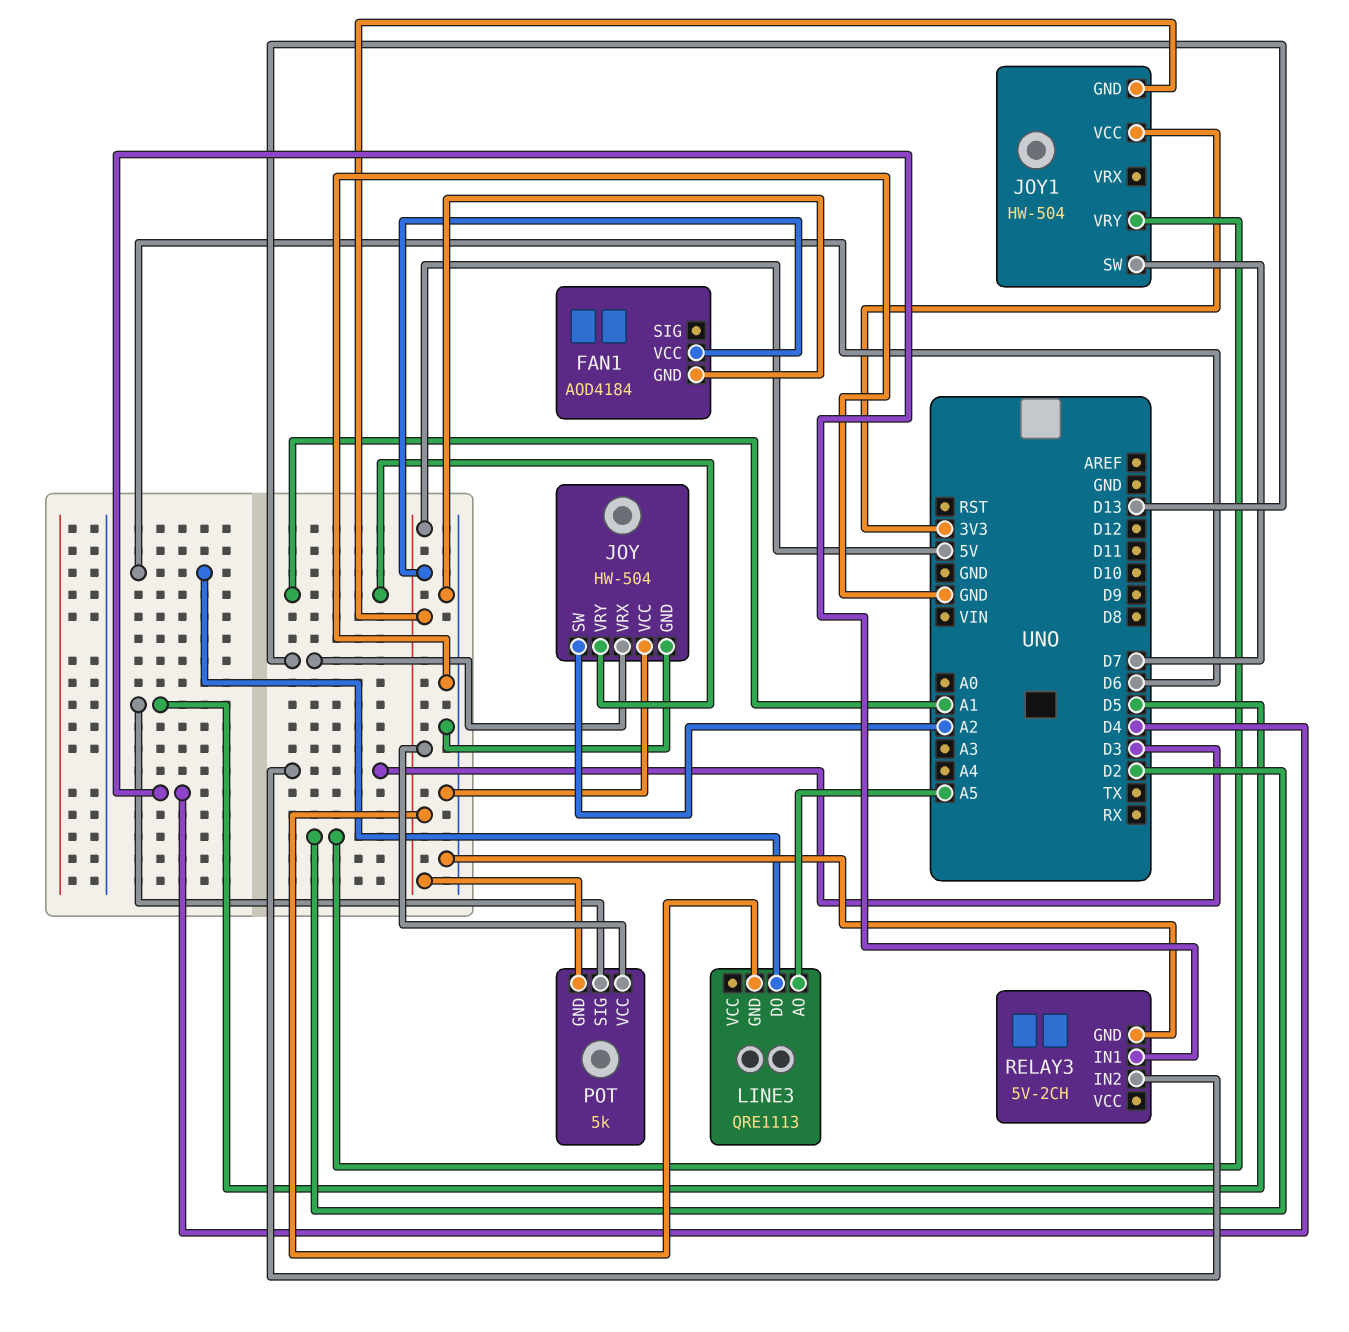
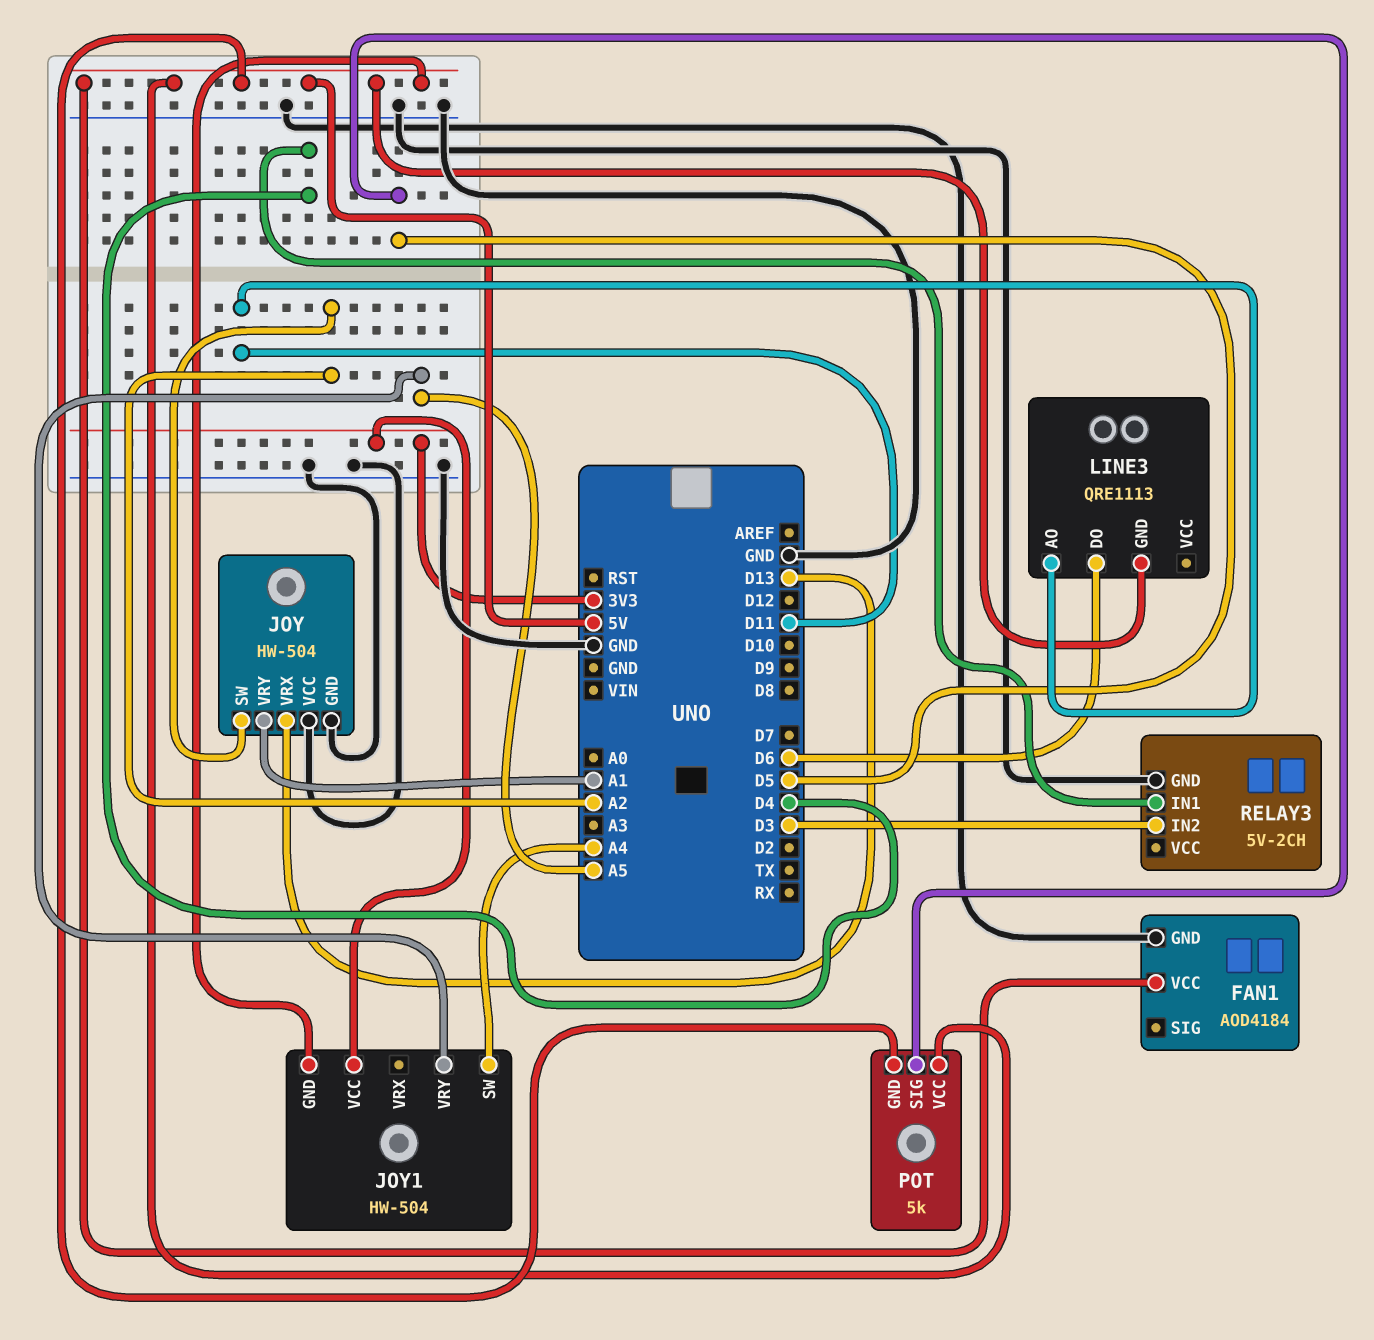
JOY1 pin SW: D7 -> A4
JOY1 pin VRY: D2 -> A5
LINE3 pin AO: A5 -> D11

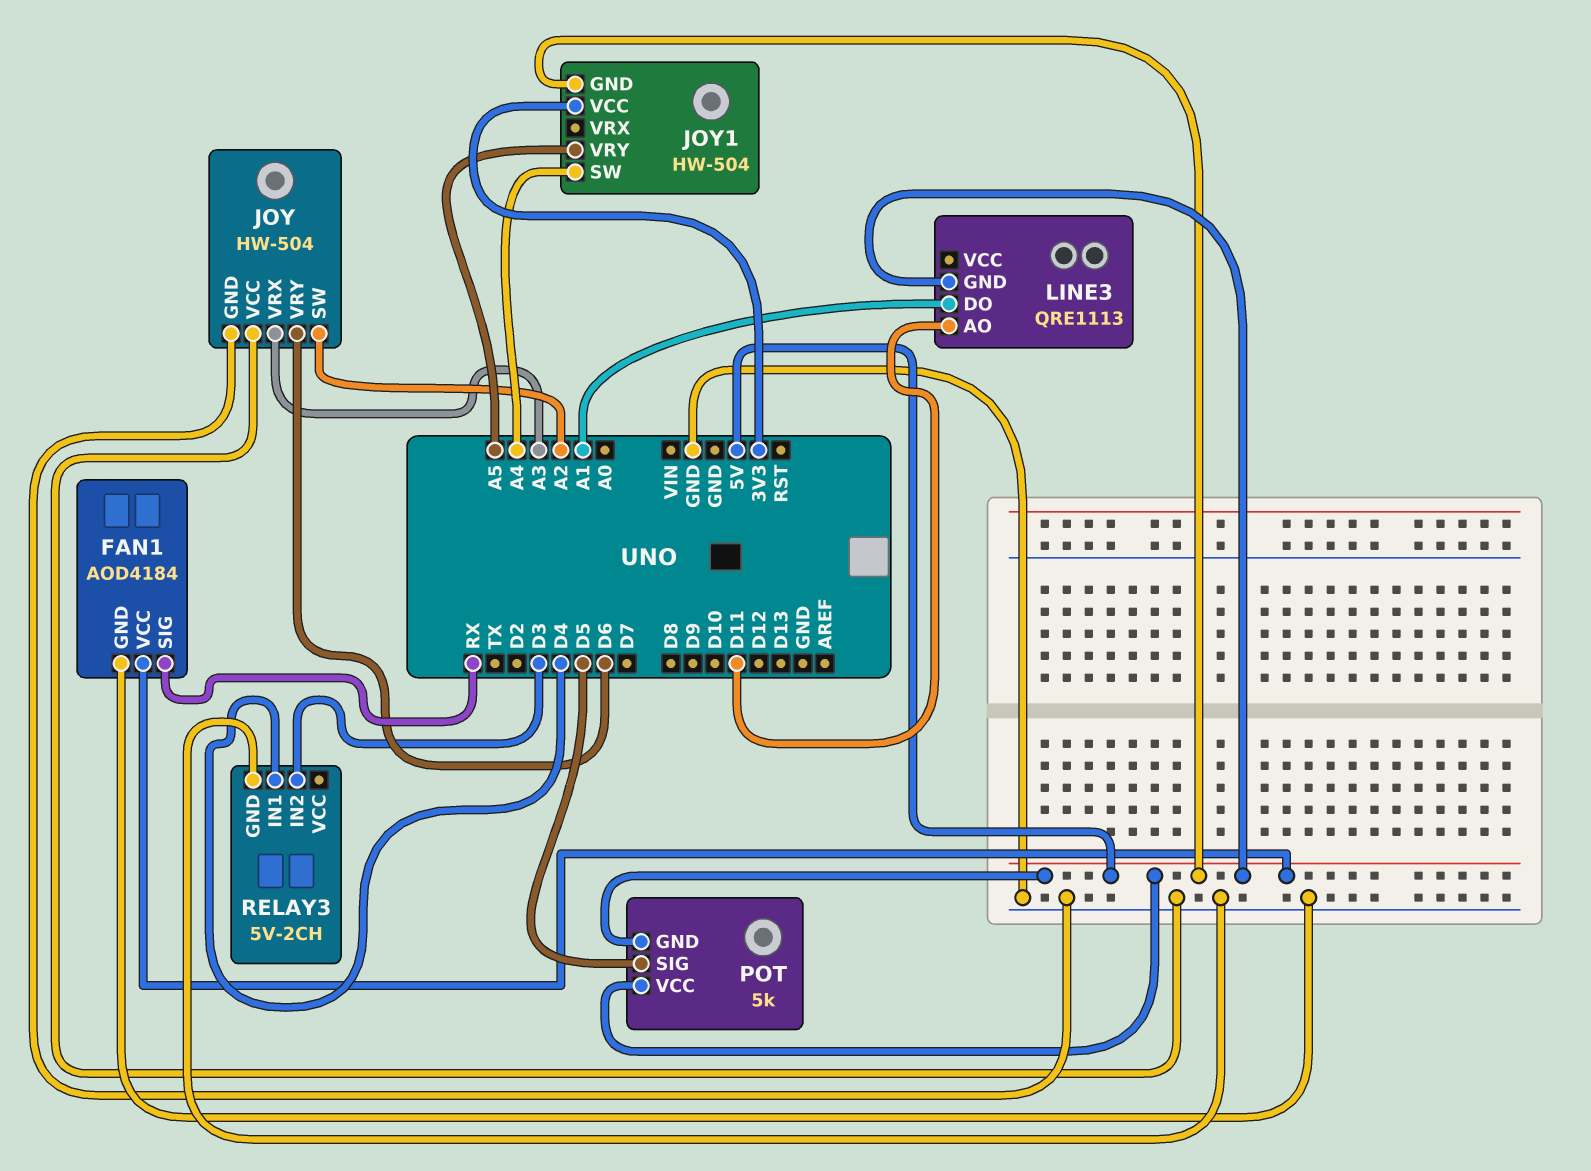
FAN1 pin SIG: none -> RX
JOY pin VRX: D13 -> A3
JOY pin VRY: A1 -> D6
LINE3 pin DO: D6 -> A1

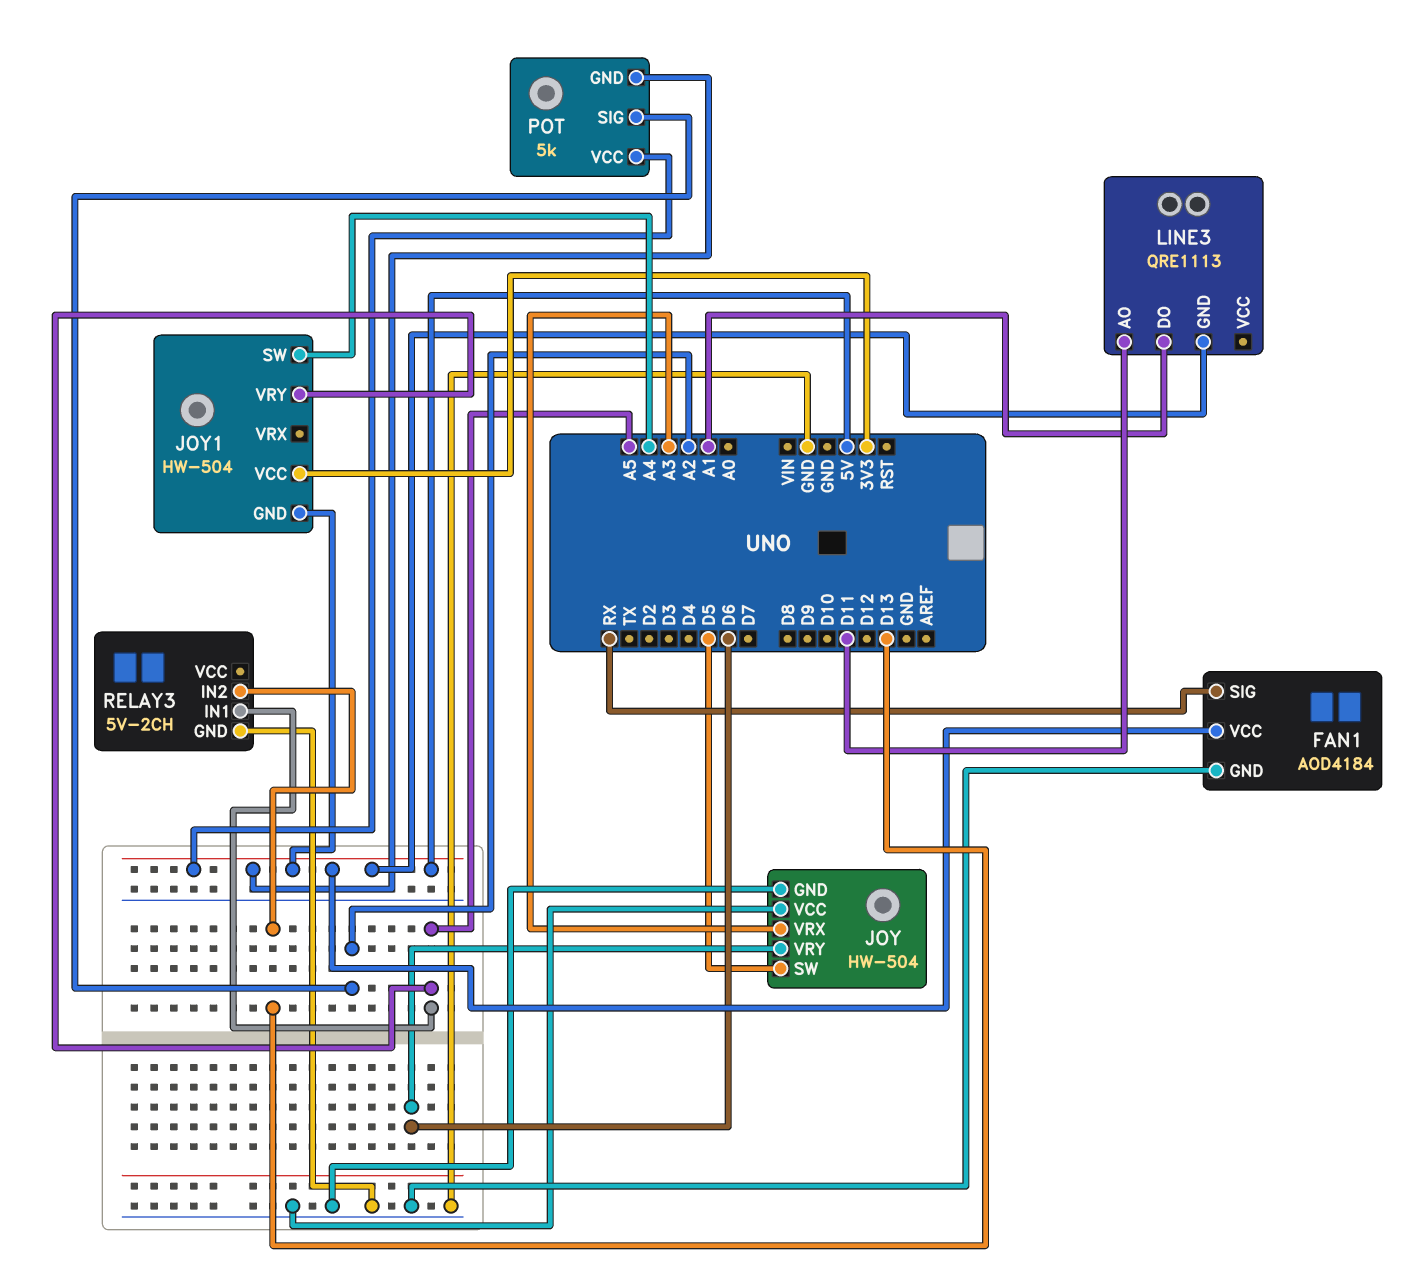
JOY pin SW: A2 -> D5
POT pin SIG: D5 -> A2
RELAY3 pin IN1: D4 -> A5
RELAY3 pin IN2: D3 -> D13

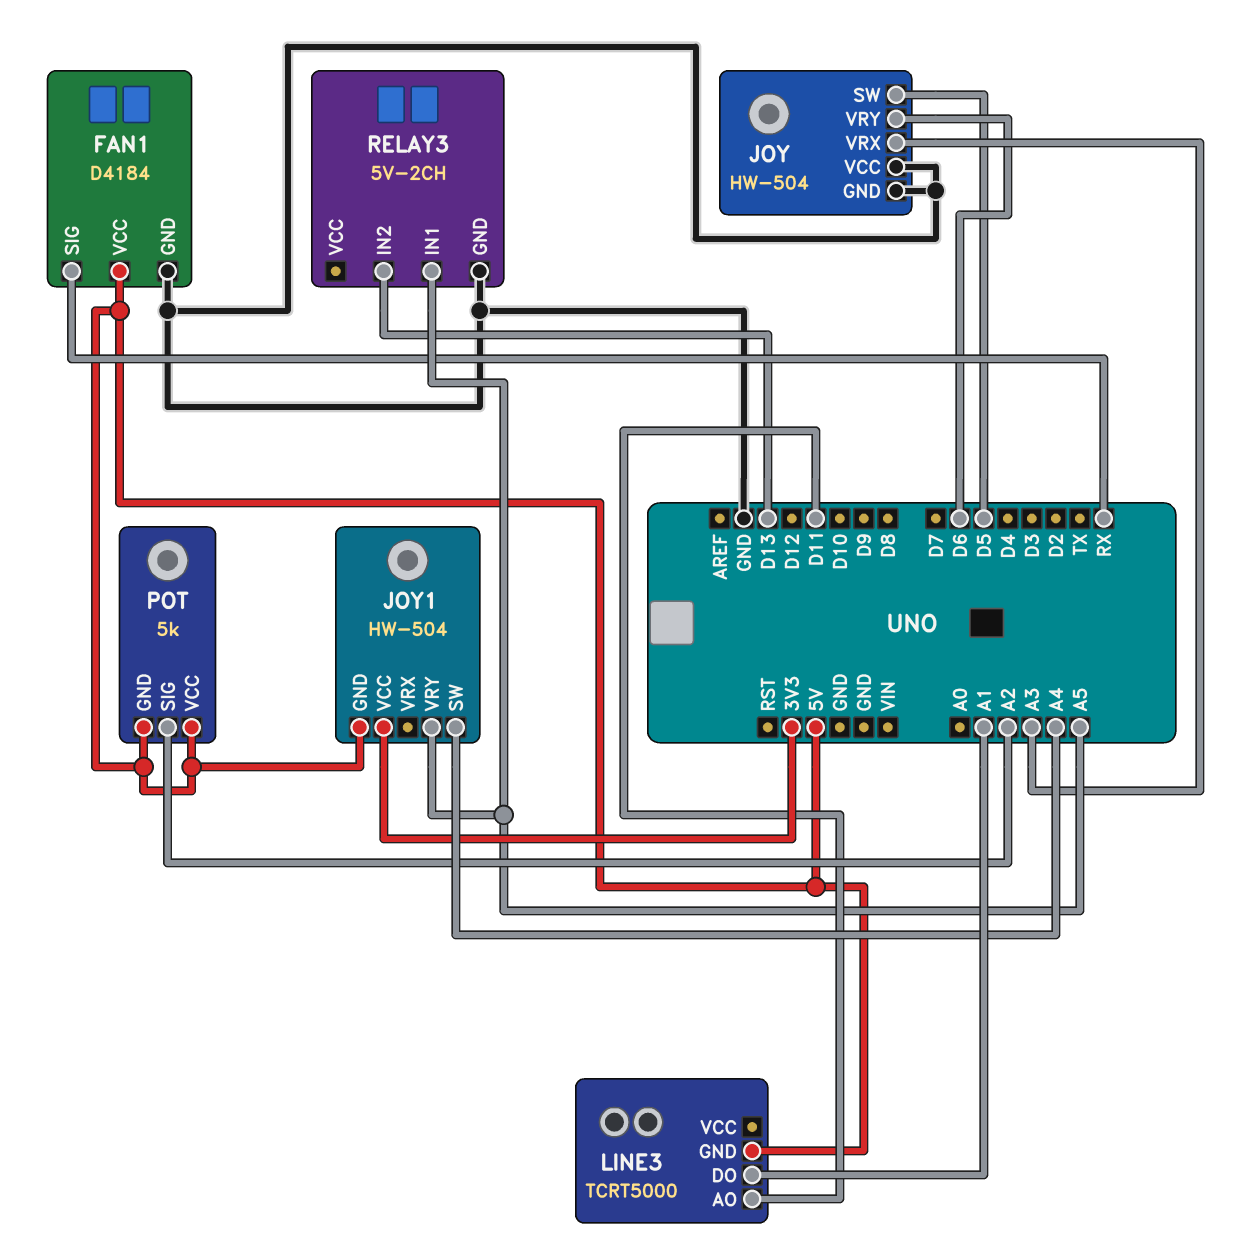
FAN1: AOD4184 -> D4184
LINE3: QRE1113 -> TCRT5000

